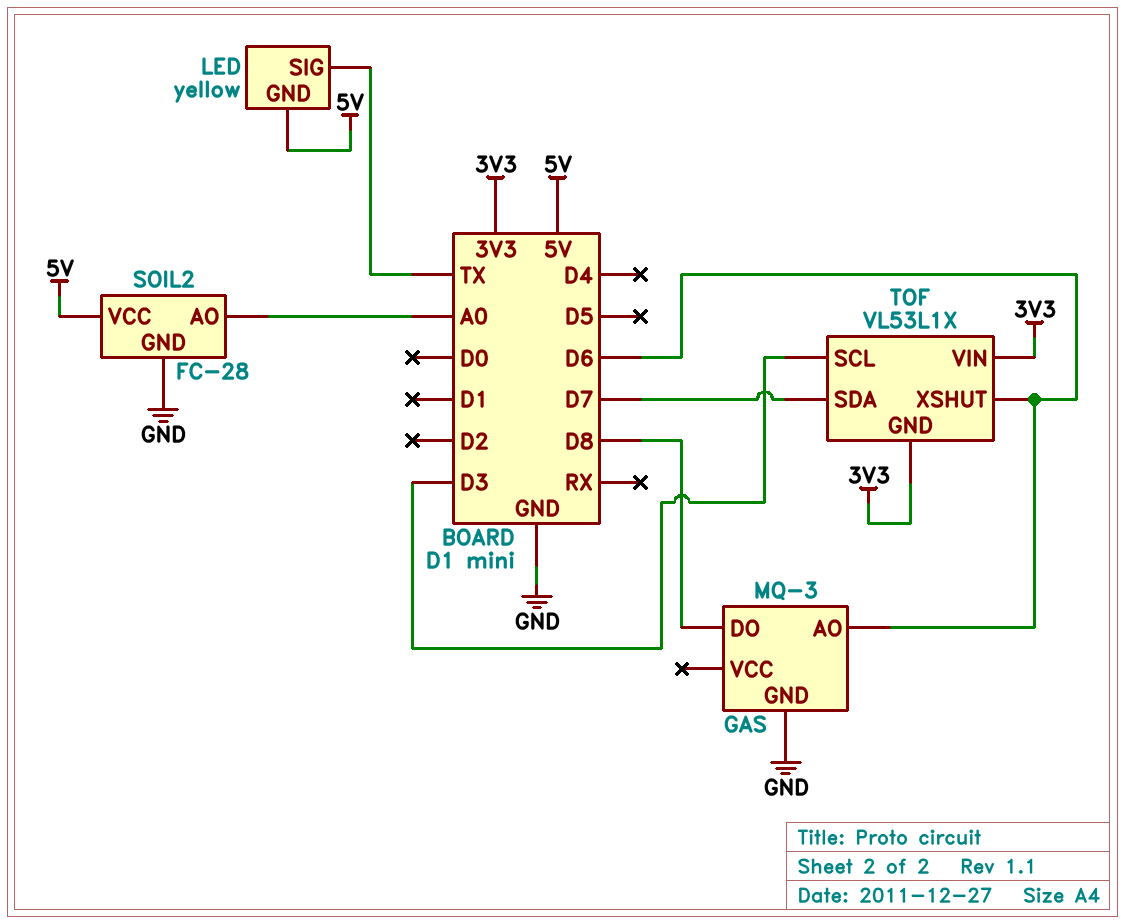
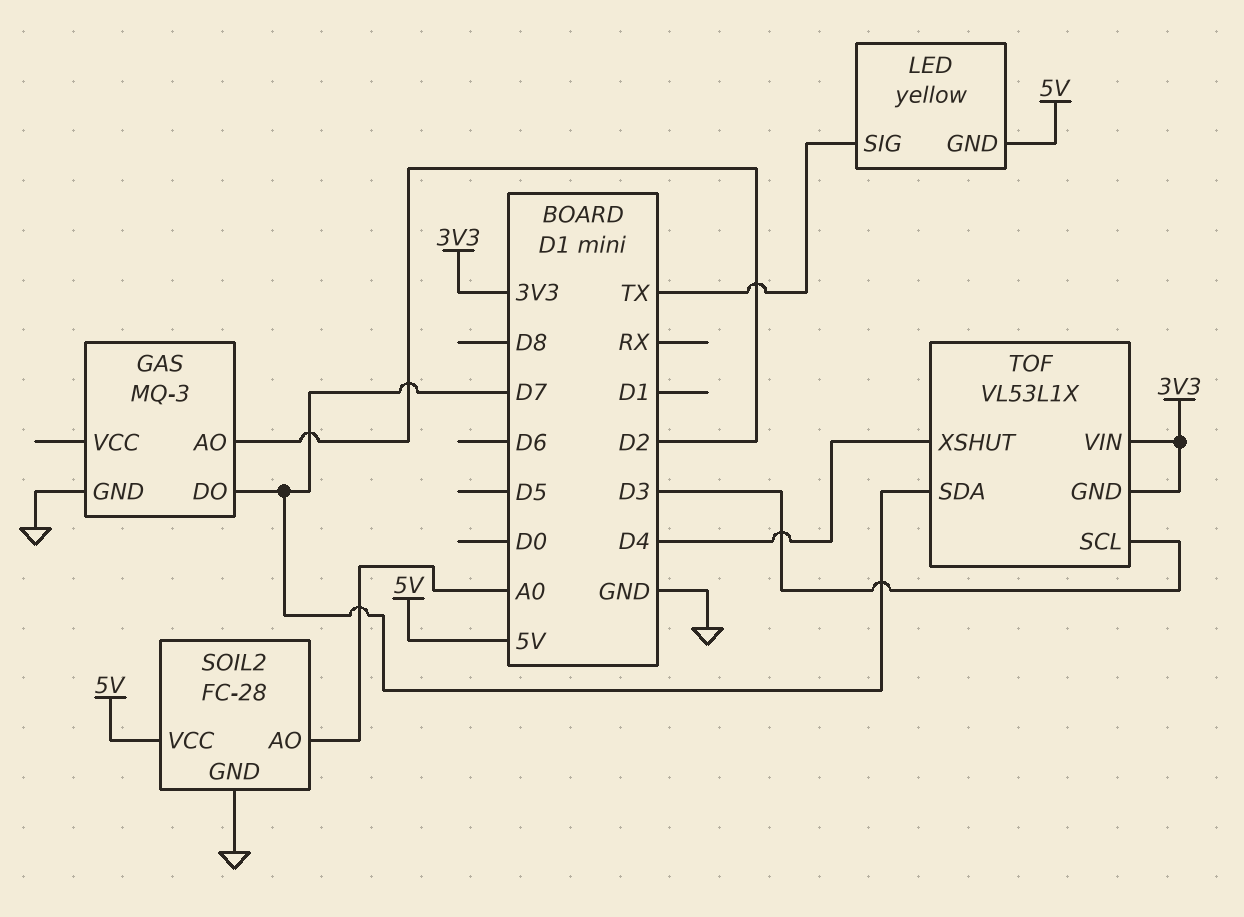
GAS pin AO: D6 -> D2
GAS pin DO: D8 -> D7
TOF pin XSHUT: D6 -> D4

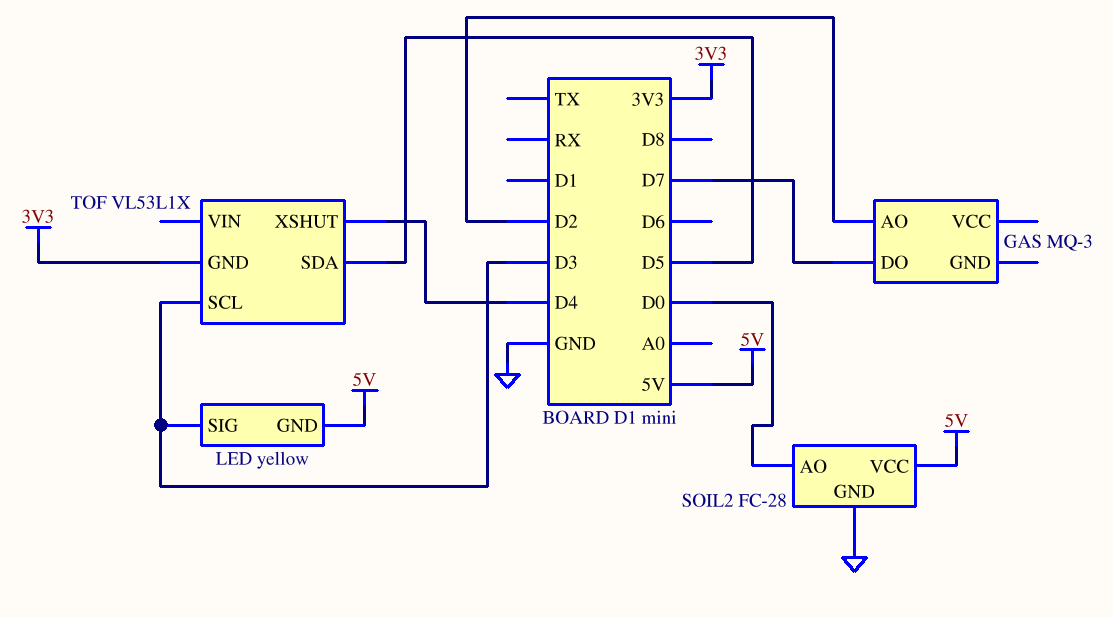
GAS pin GND: GND -> none
LED pin SIG: TX -> D3
SOIL2 pin AO: A0 -> D0
TOF pin SDA: D7 -> D5
TOF pin VIN: 3V3 -> none

